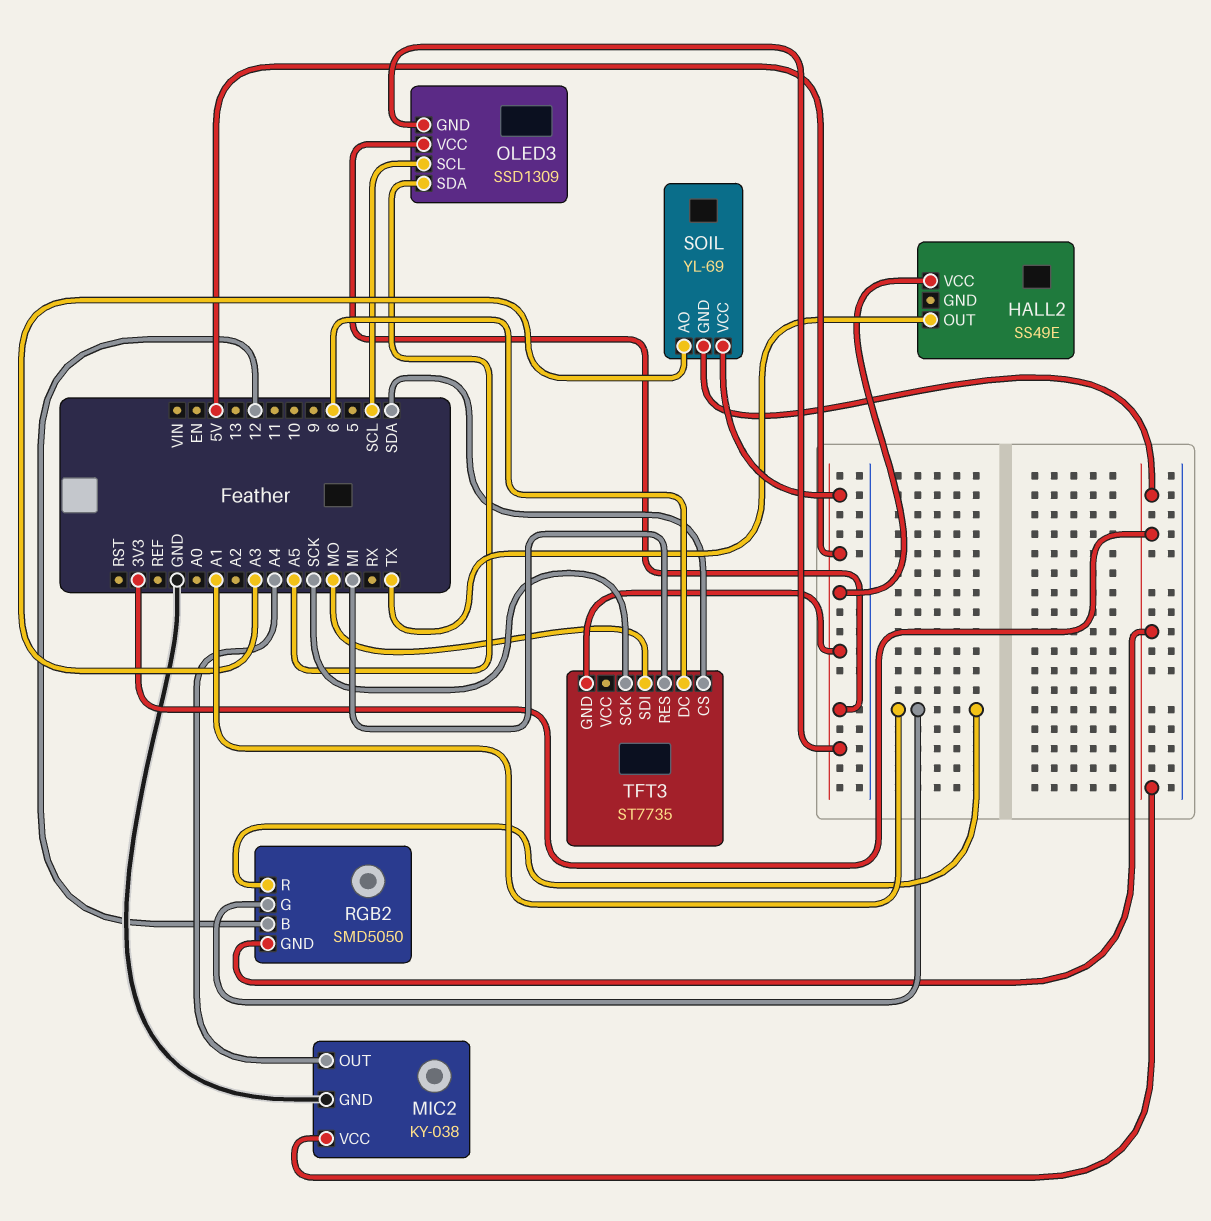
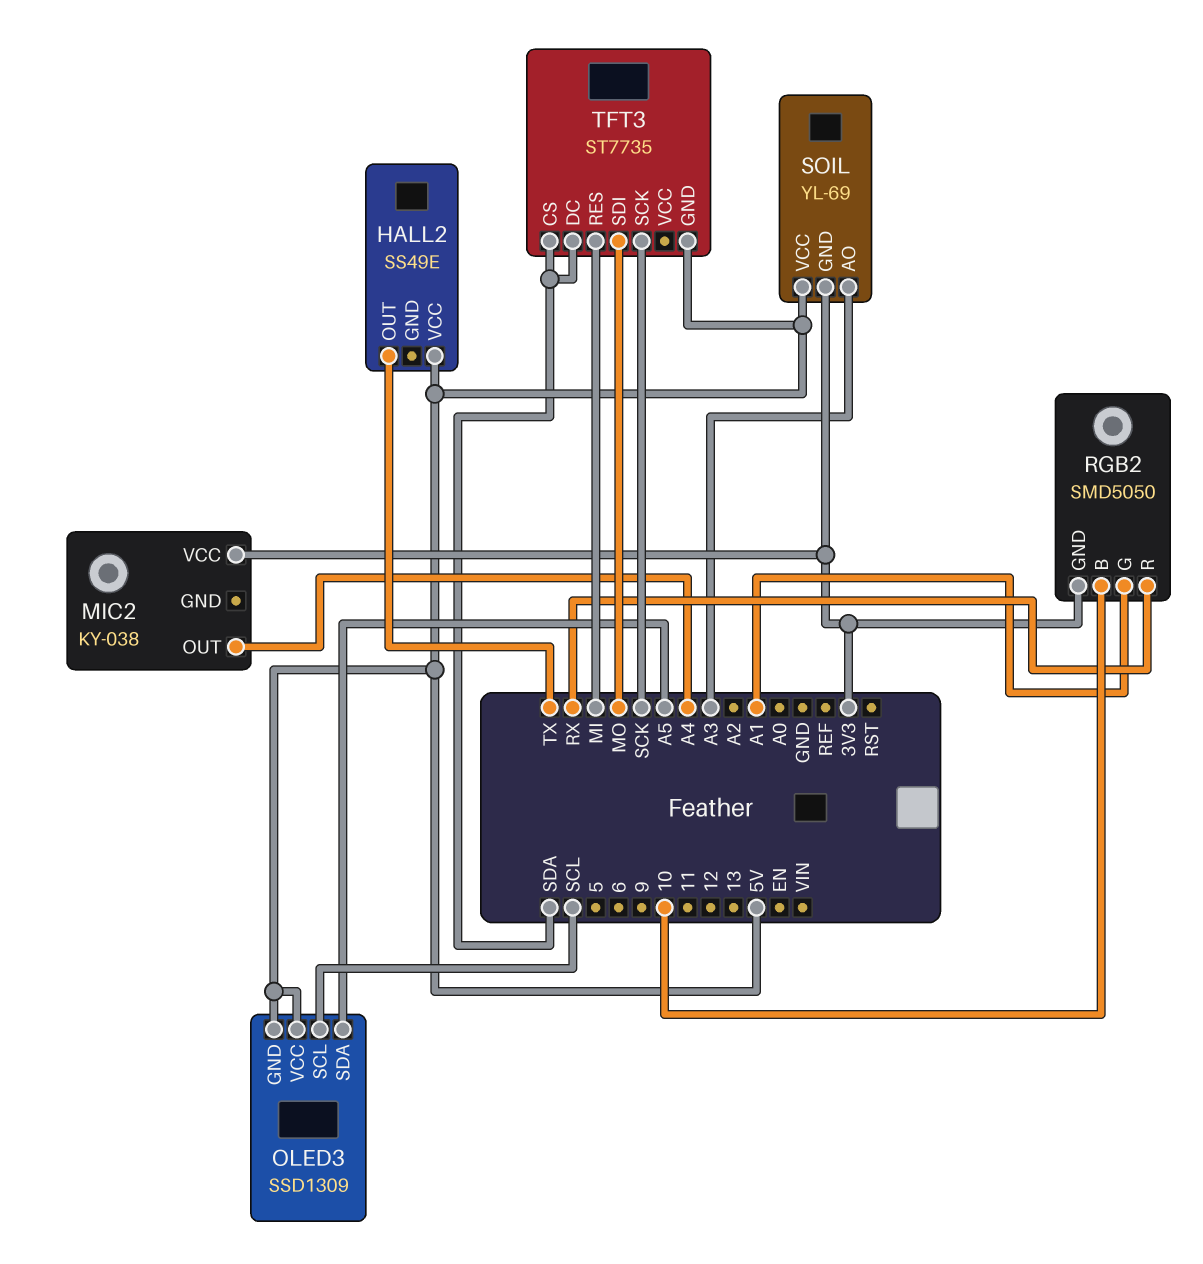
MIC2 pin GND: GND -> none
RGB2 pin B: 12 -> 10
RGB2 pin R: A1 -> RX
TFT3 pin DC: 6 -> SDA

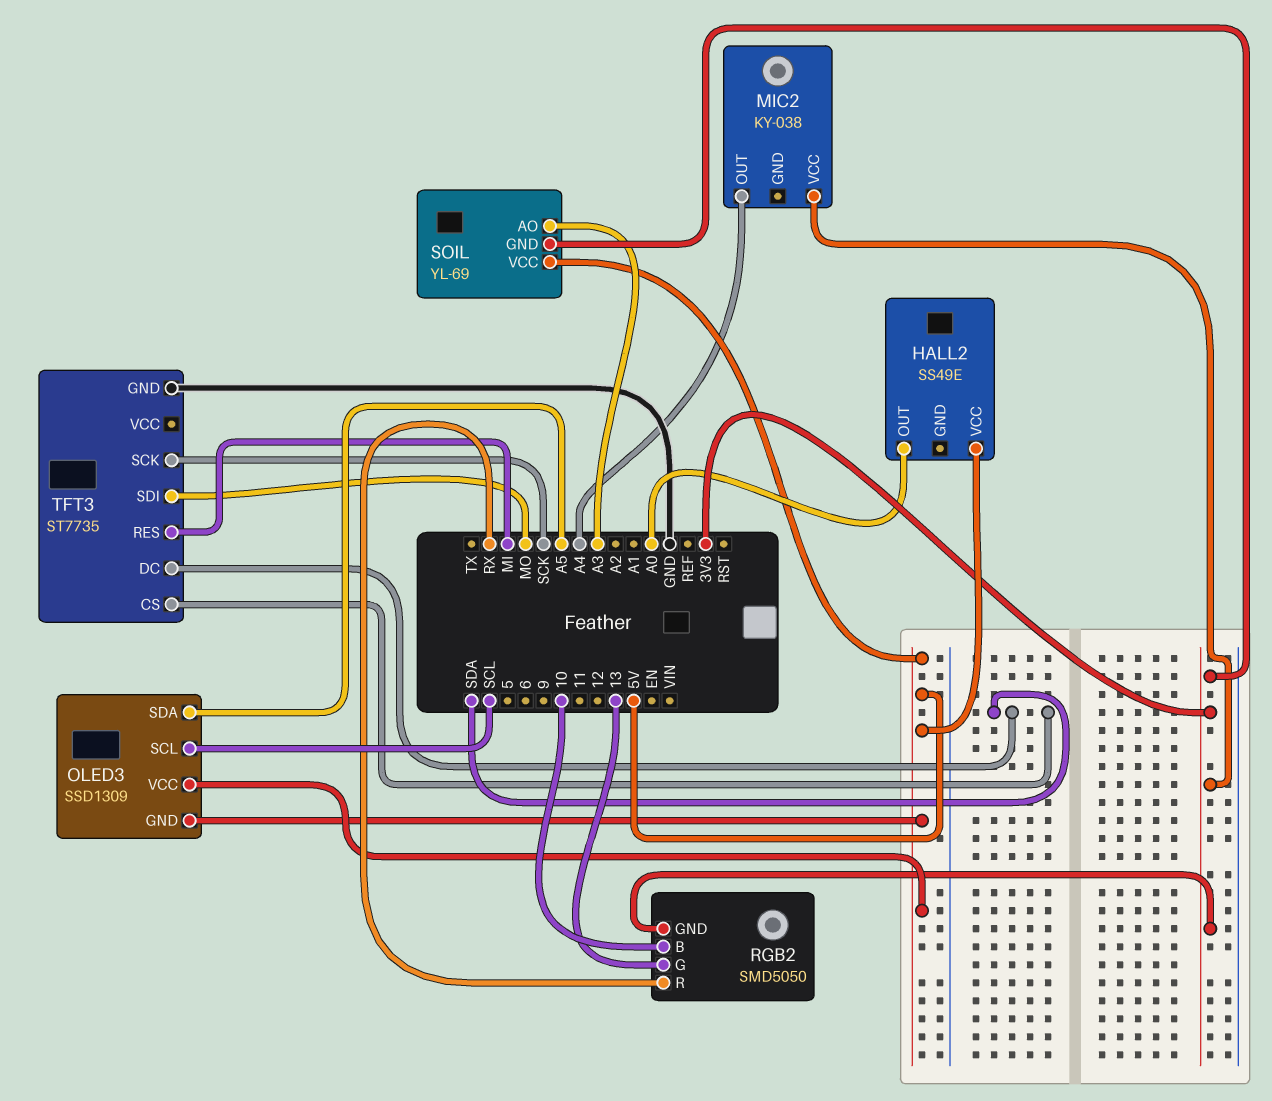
HALL2 pin OUT: TX -> A0
RGB2 pin G: A1 -> 13
TFT3 pin GND: 5V -> GND

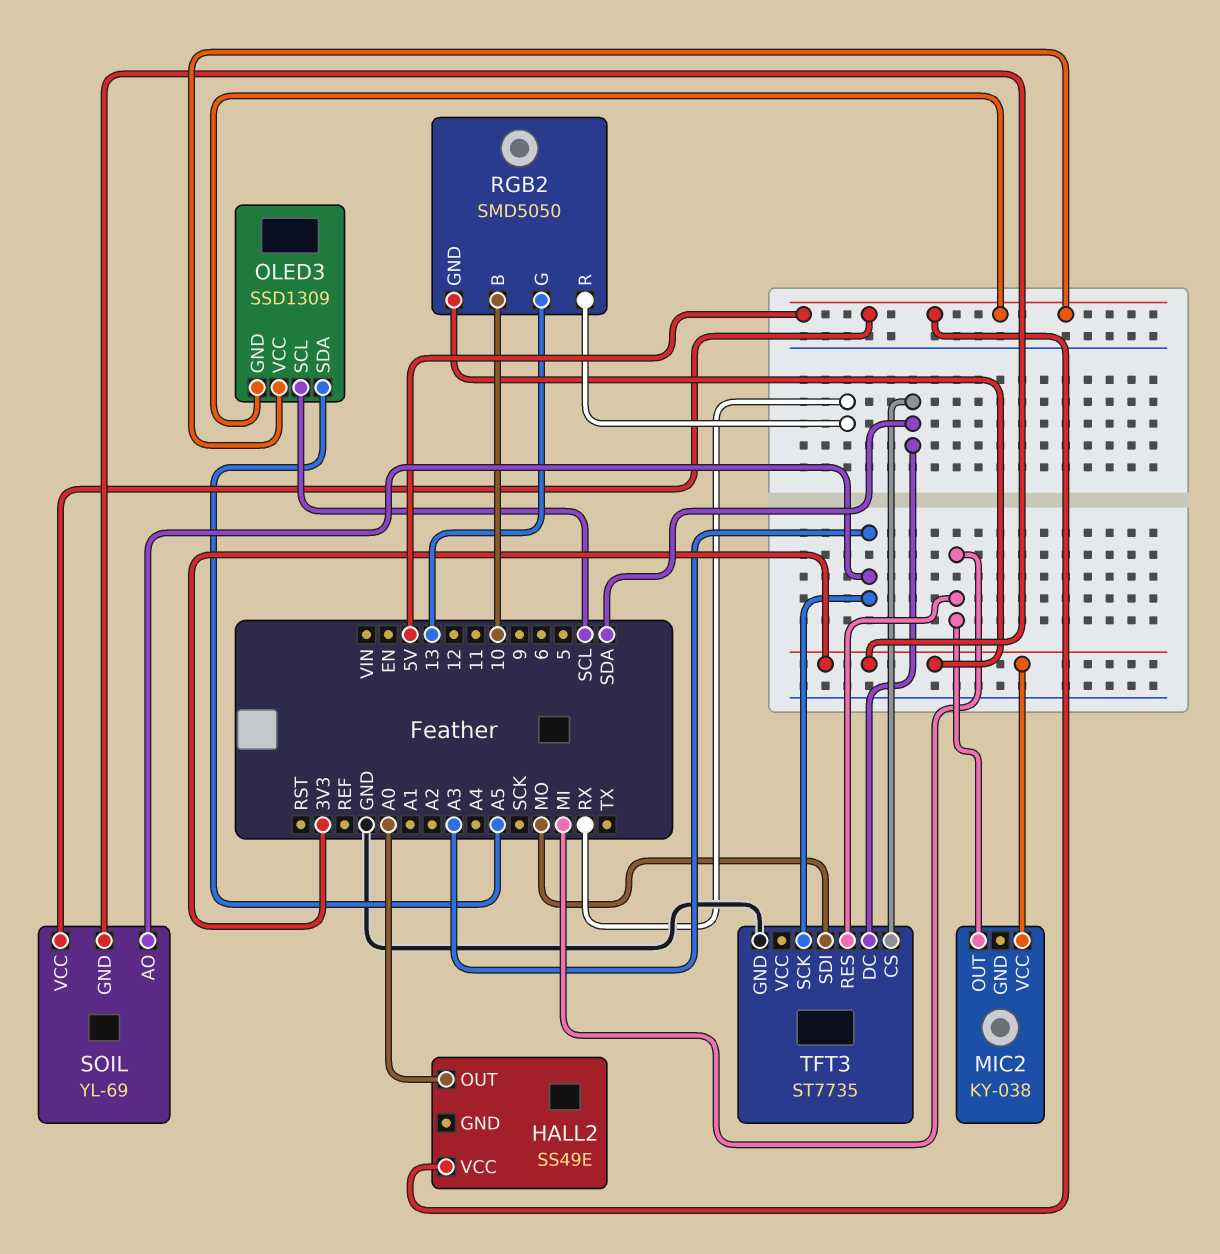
MIC2 pin OUT: A4 -> MI
TFT3 pin SCK: SCK -> A3

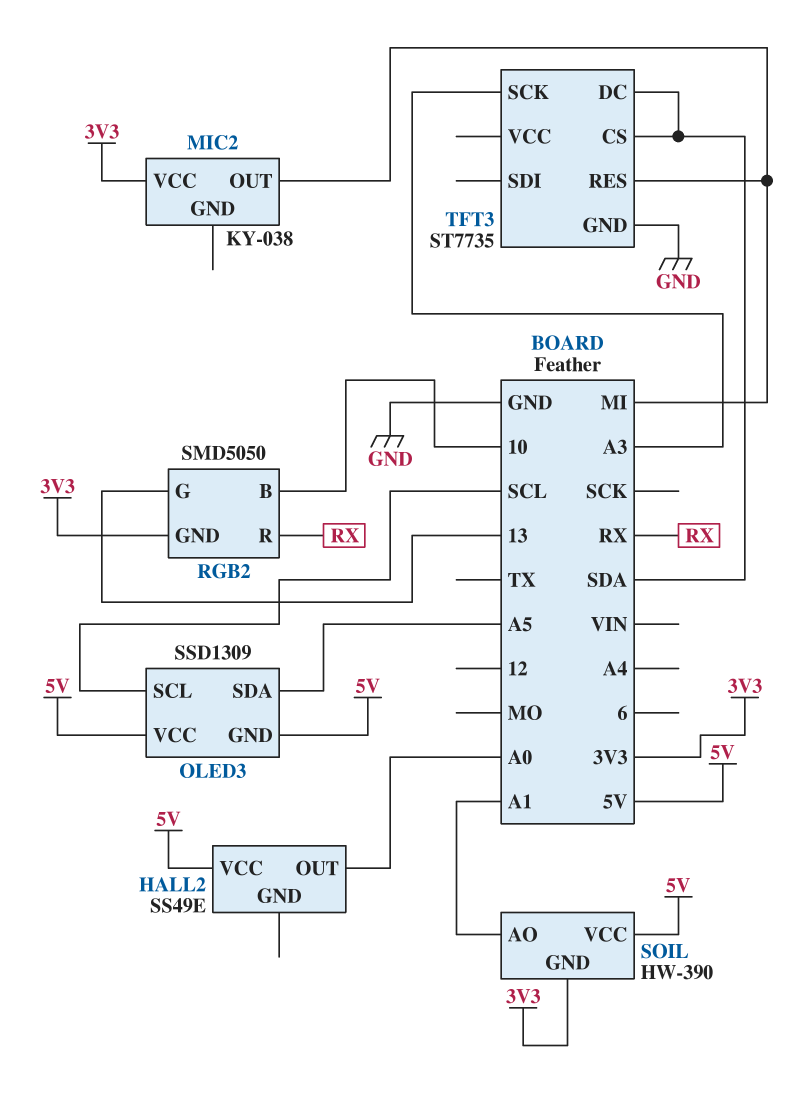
SOIL: YL-69 -> HW-390
SOIL pin AO: A3 -> A1
TFT3 pin SDI: MO -> none

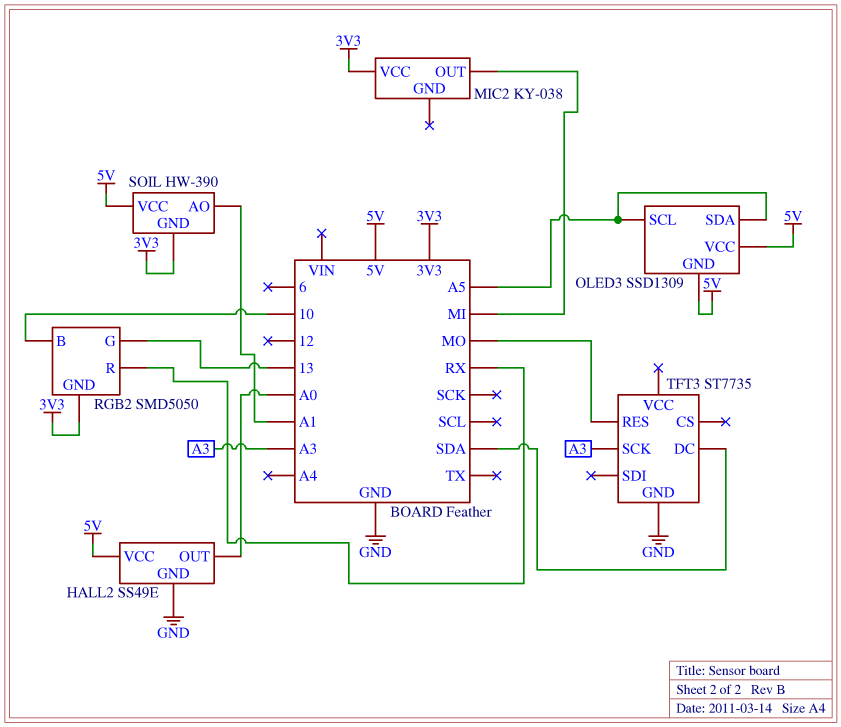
HALL2 pin GND: none -> GND
OLED3 pin SCL: SCL -> A5
TFT3 pin CS: SDA -> none
TFT3 pin RES: MI -> MO

